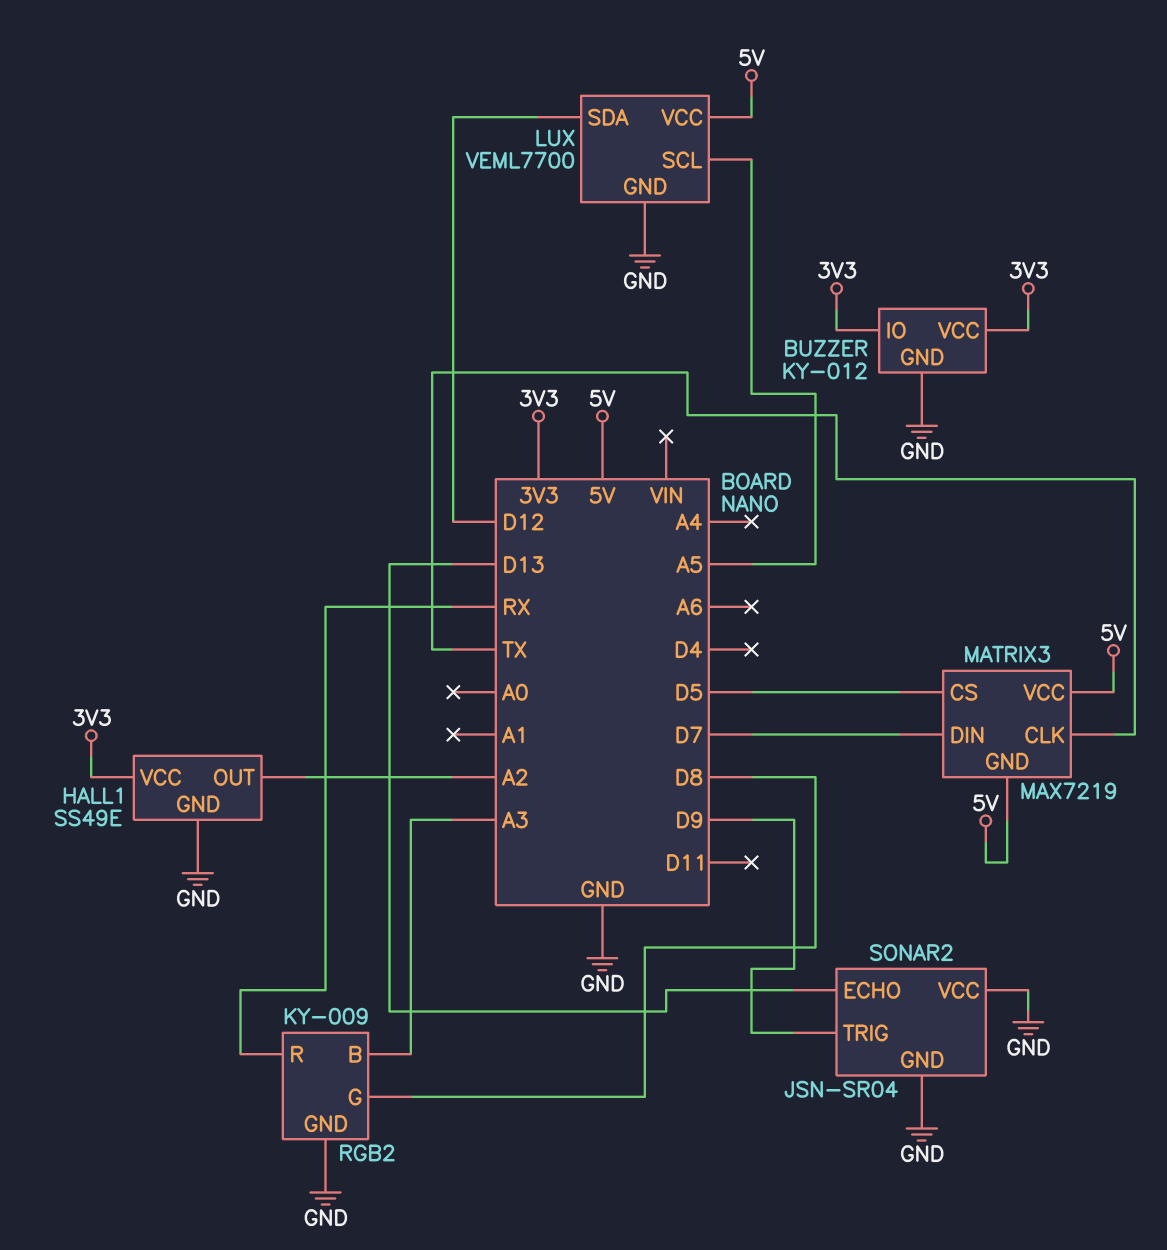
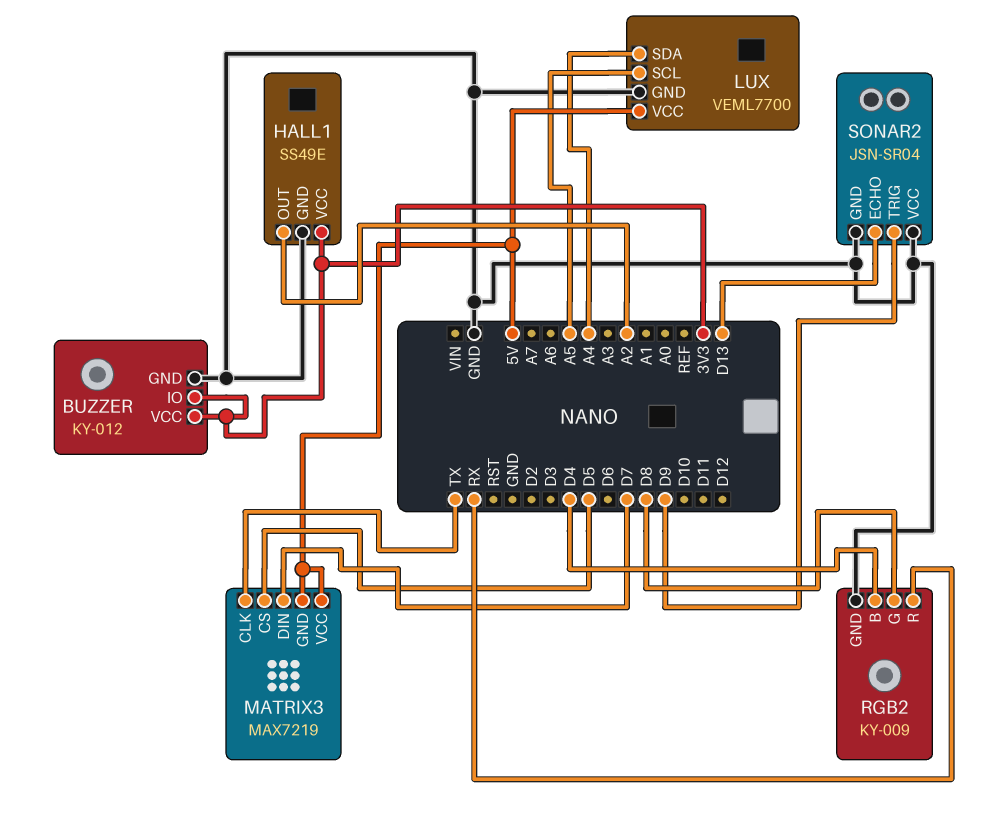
LUX pin SDA: D12 -> A4
RGB2 pin B: A3 -> D4

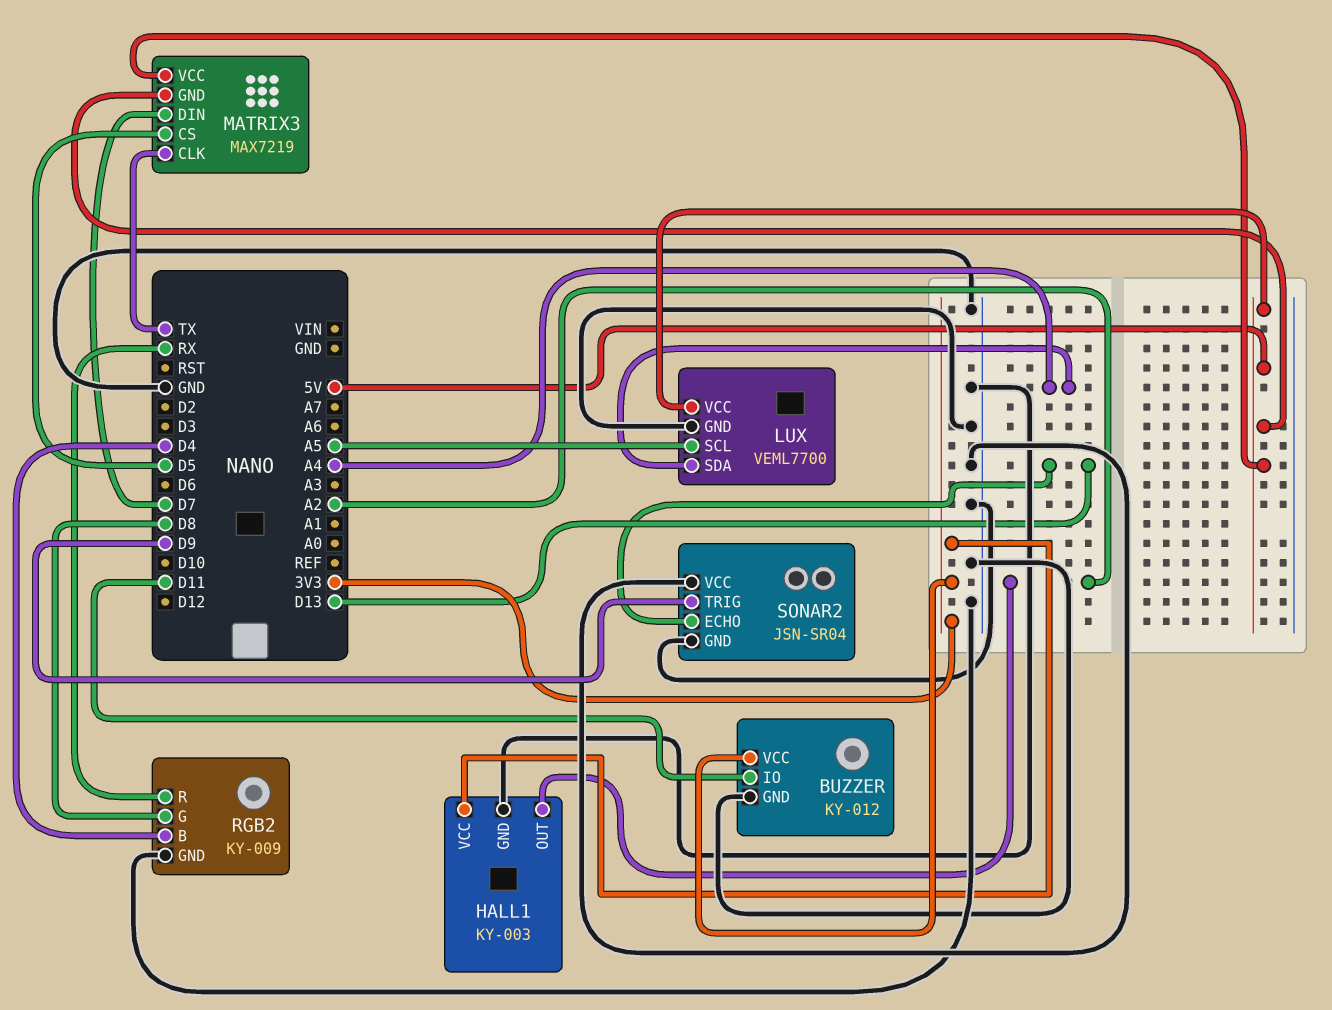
BUZZER pin IO: 3V3 -> D11
HALL1: SS49E -> KY-003

